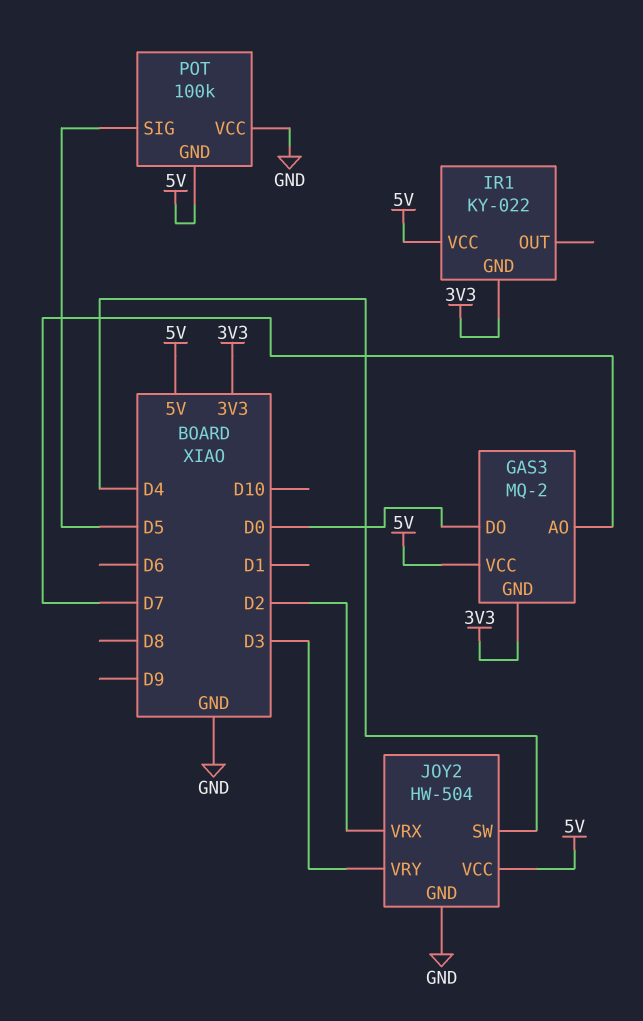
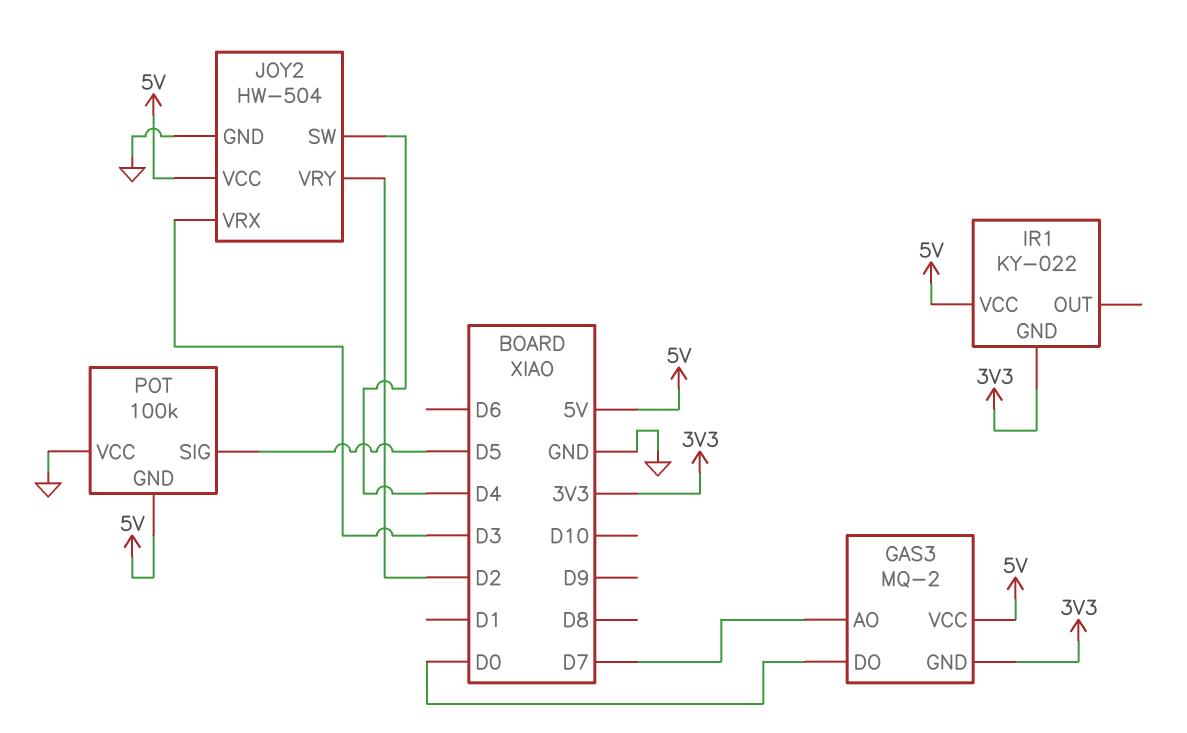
JOY2 pin VRX: D2 -> D3
JOY2 pin VRY: D3 -> D2

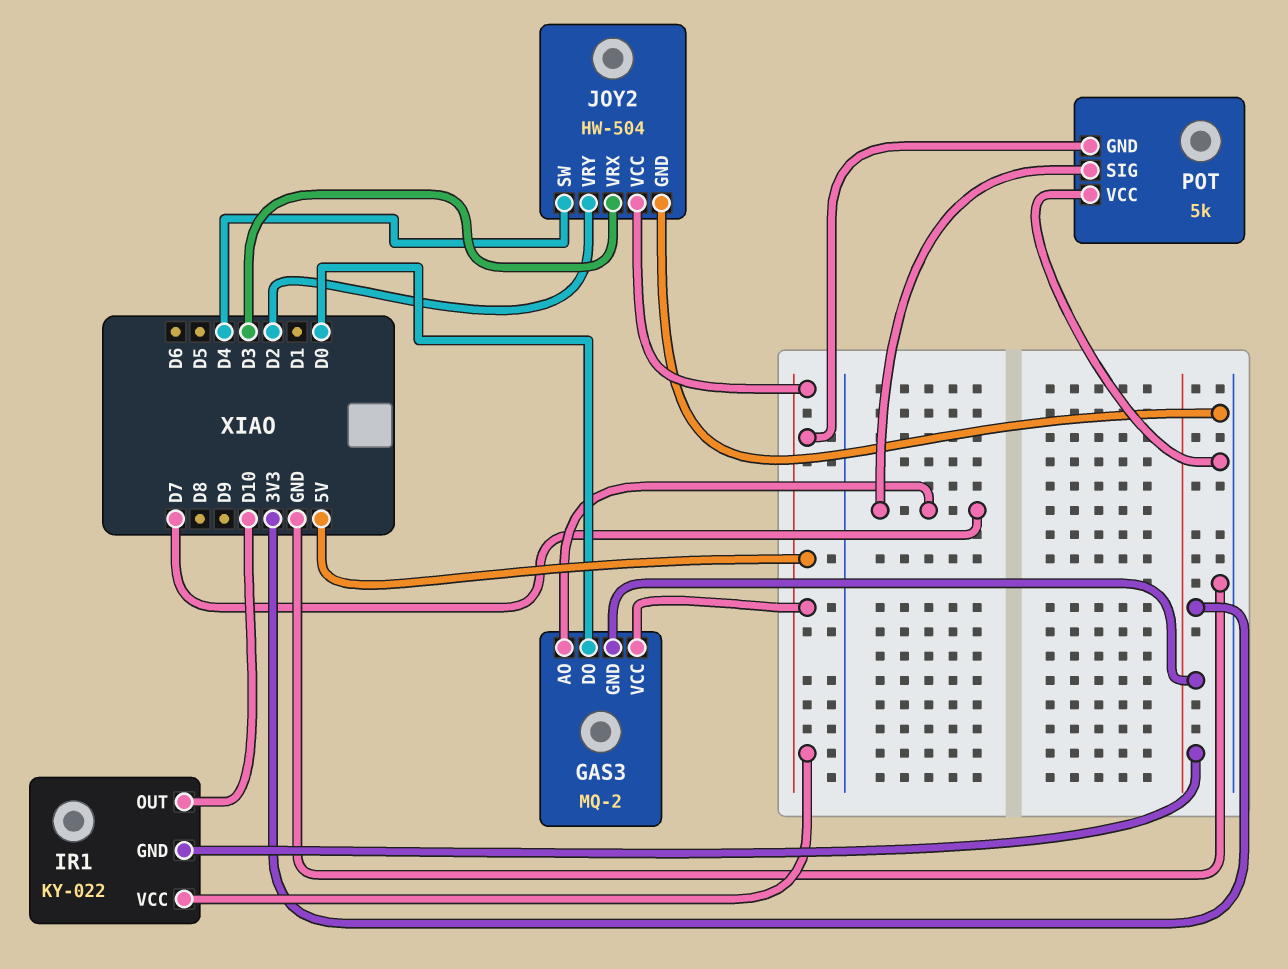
IR1 pin OUT: none -> D10
POT: 100k -> 5k
POT pin SIG: D5 -> D7

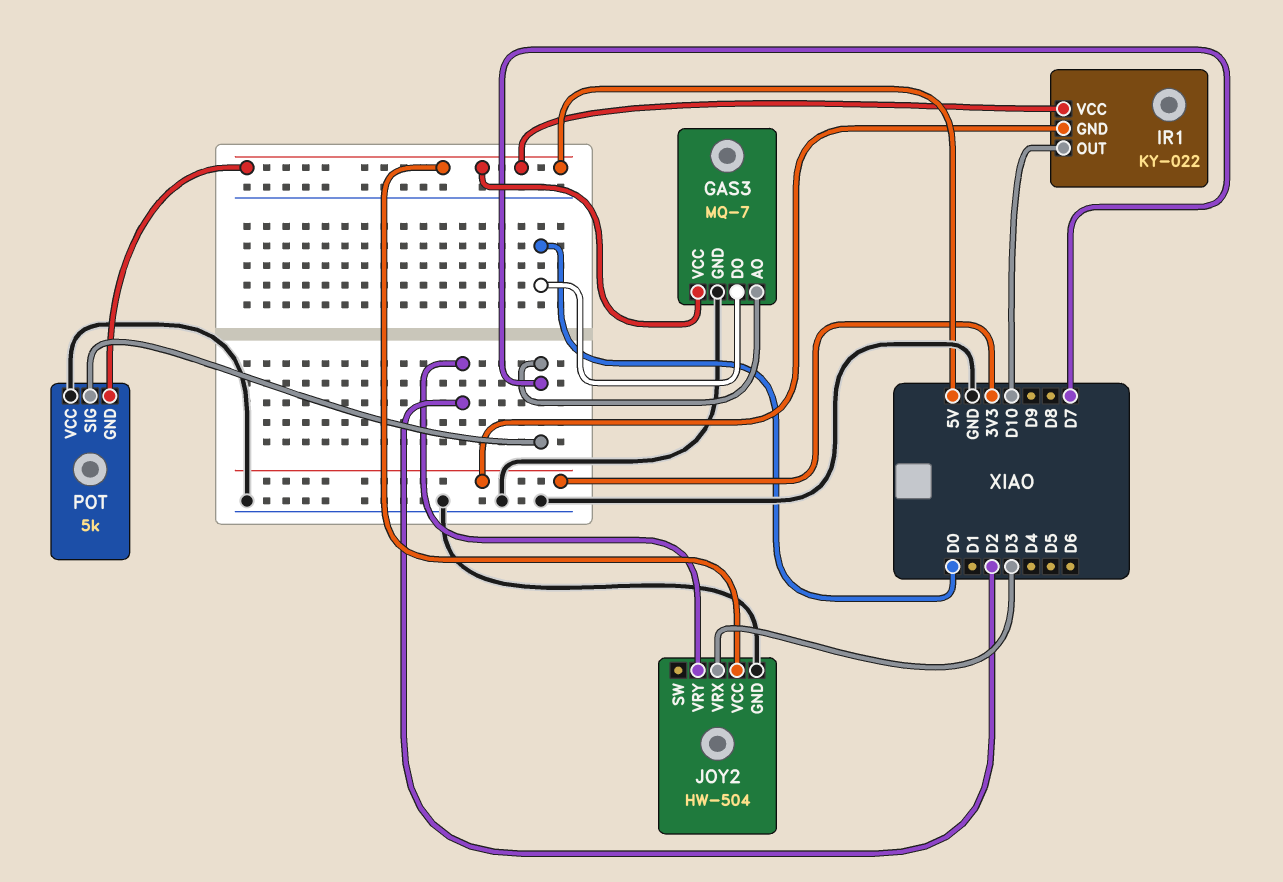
GAS3: MQ-2 -> MQ-7
GAS3 pin GND: 3V3 -> GND
JOY2 pin SW: D4 -> none

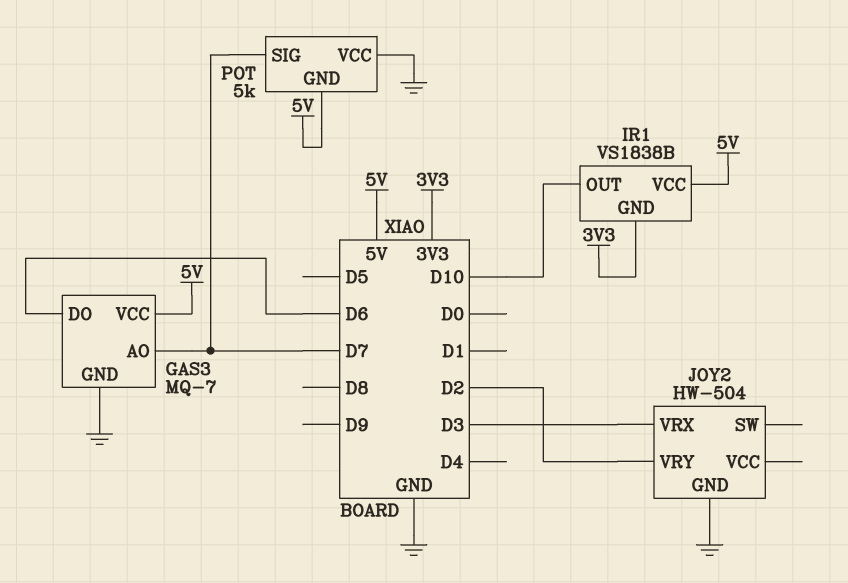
GAS3 pin DO: D0 -> D6
IR1: KY-022 -> VS1838B
JOY2 pin VCC: 5V -> none

